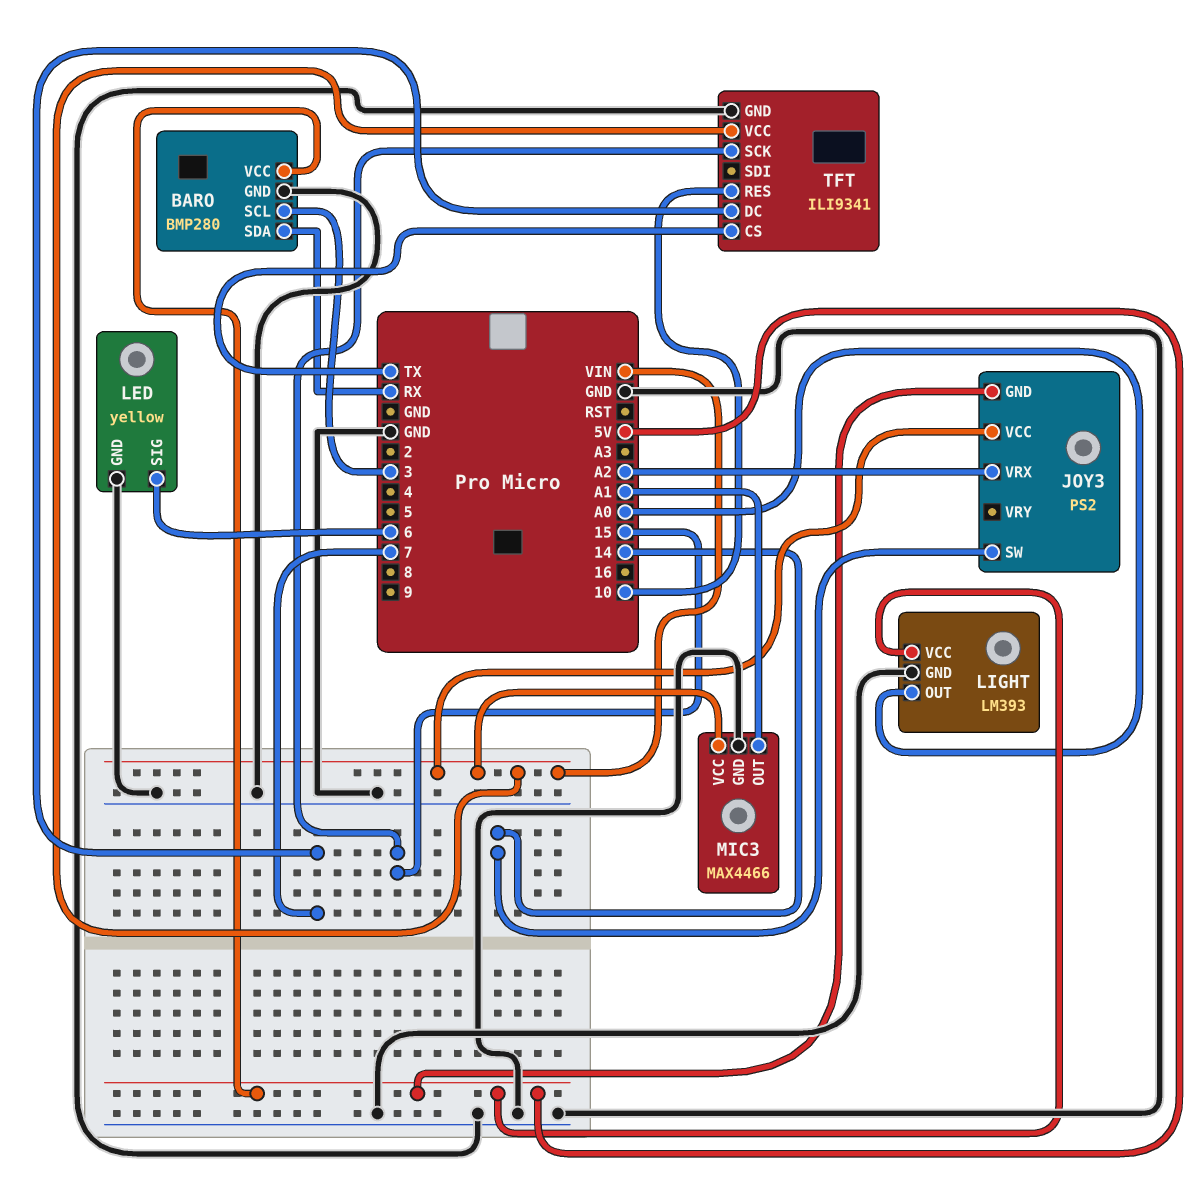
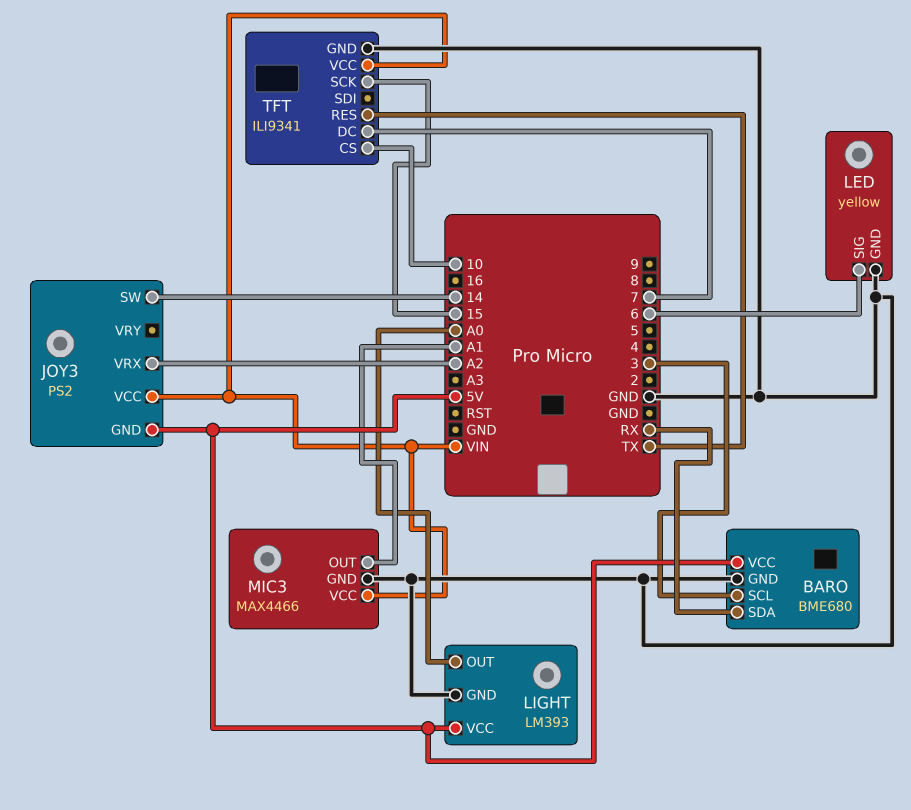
BARO: BMP280 -> BME680
TFT pin CS: TX -> 10
TFT pin RES: 10 -> TX

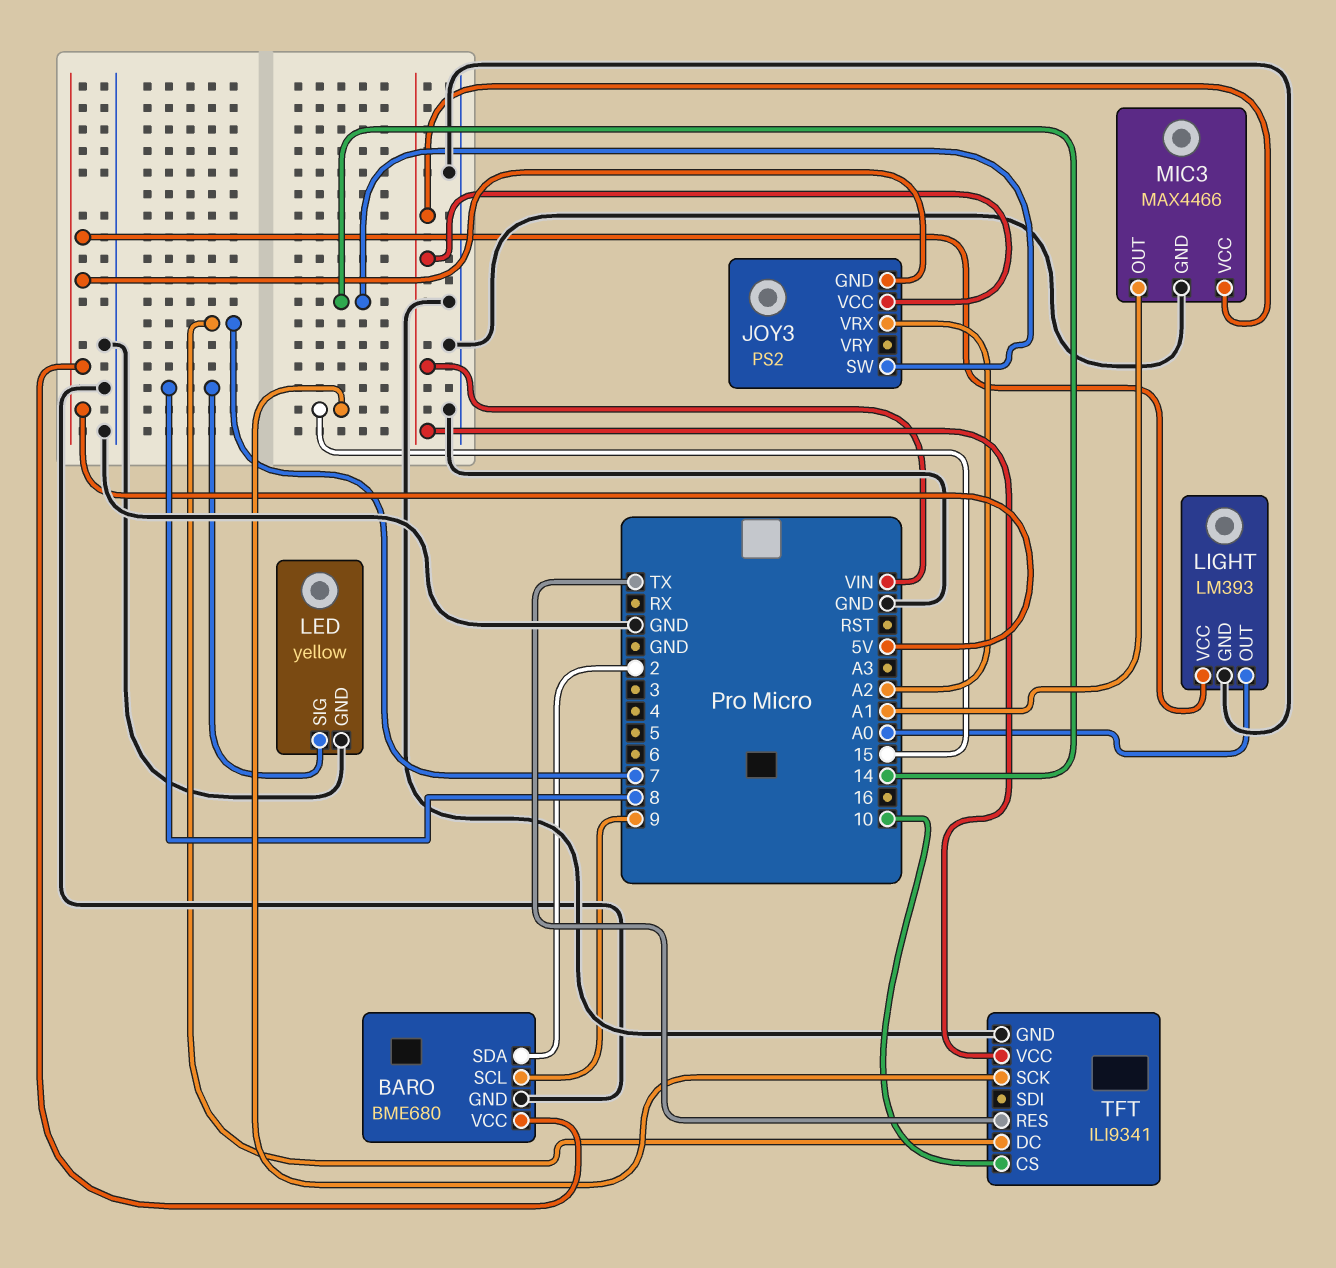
BARO pin SCL: 3 -> 9
BARO pin SDA: RX -> 2
LED pin SIG: 6 -> 8

